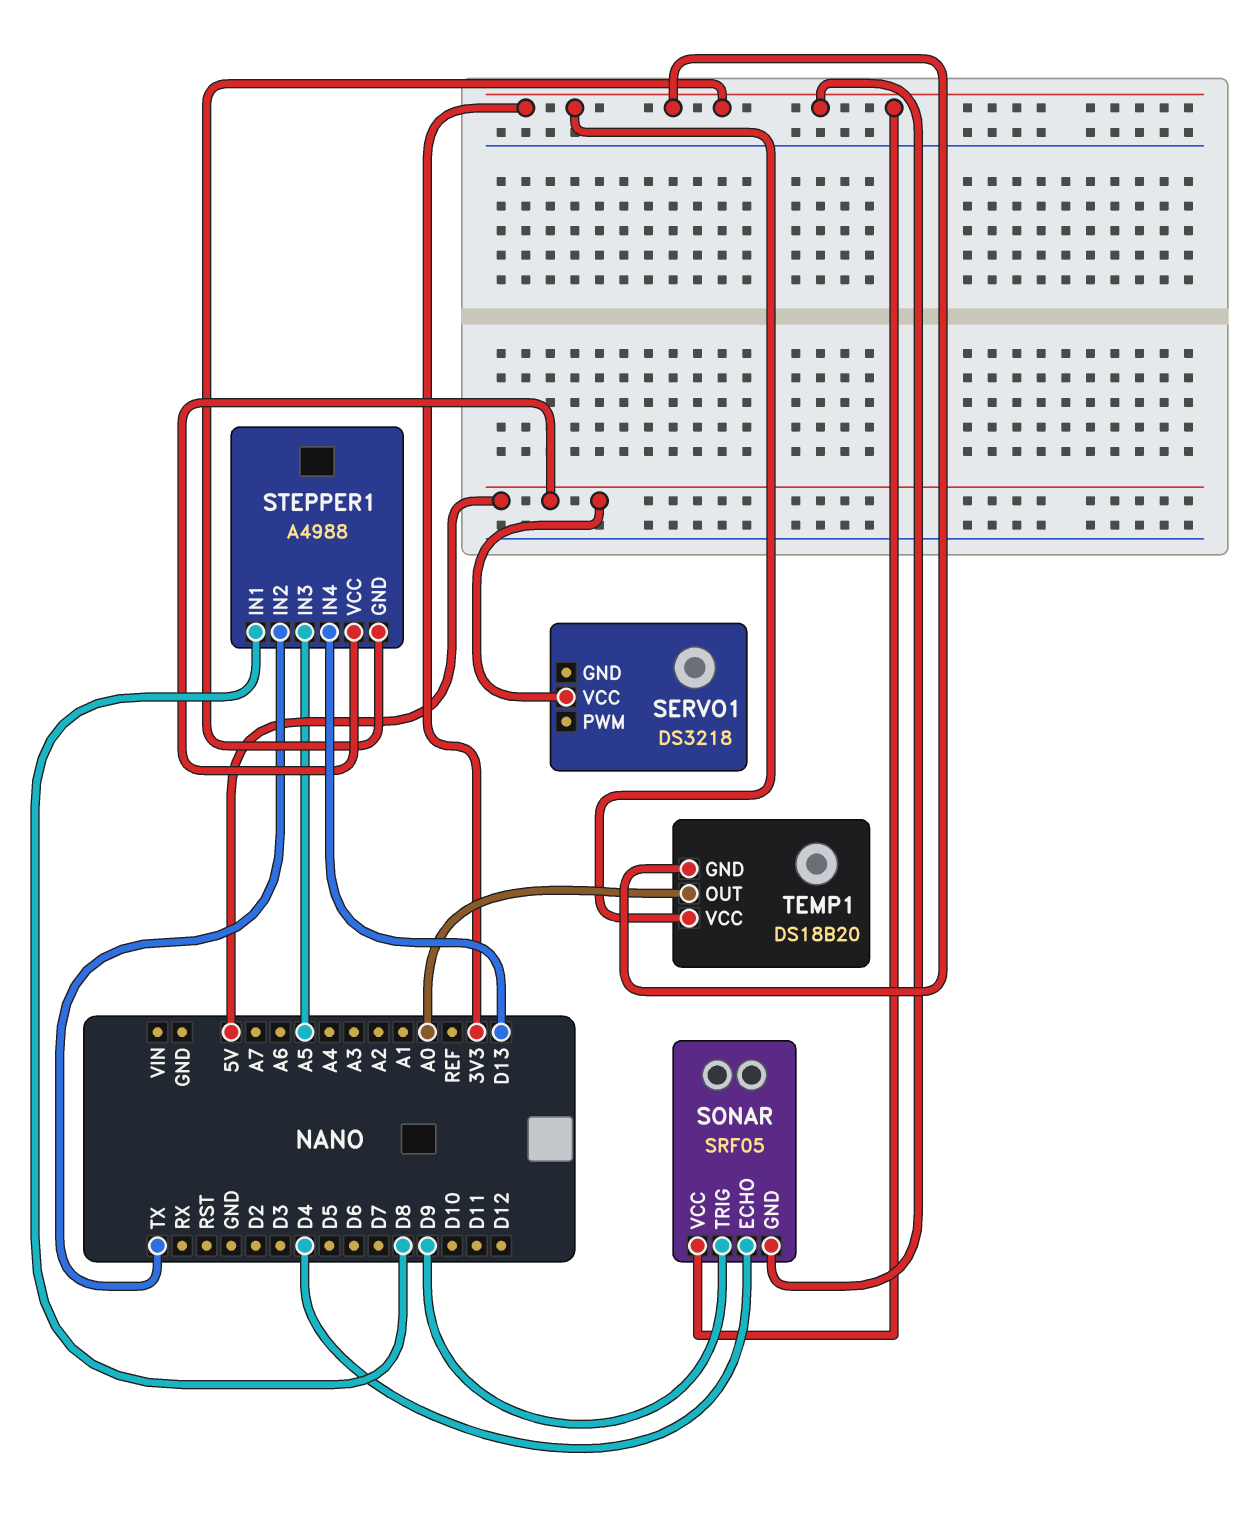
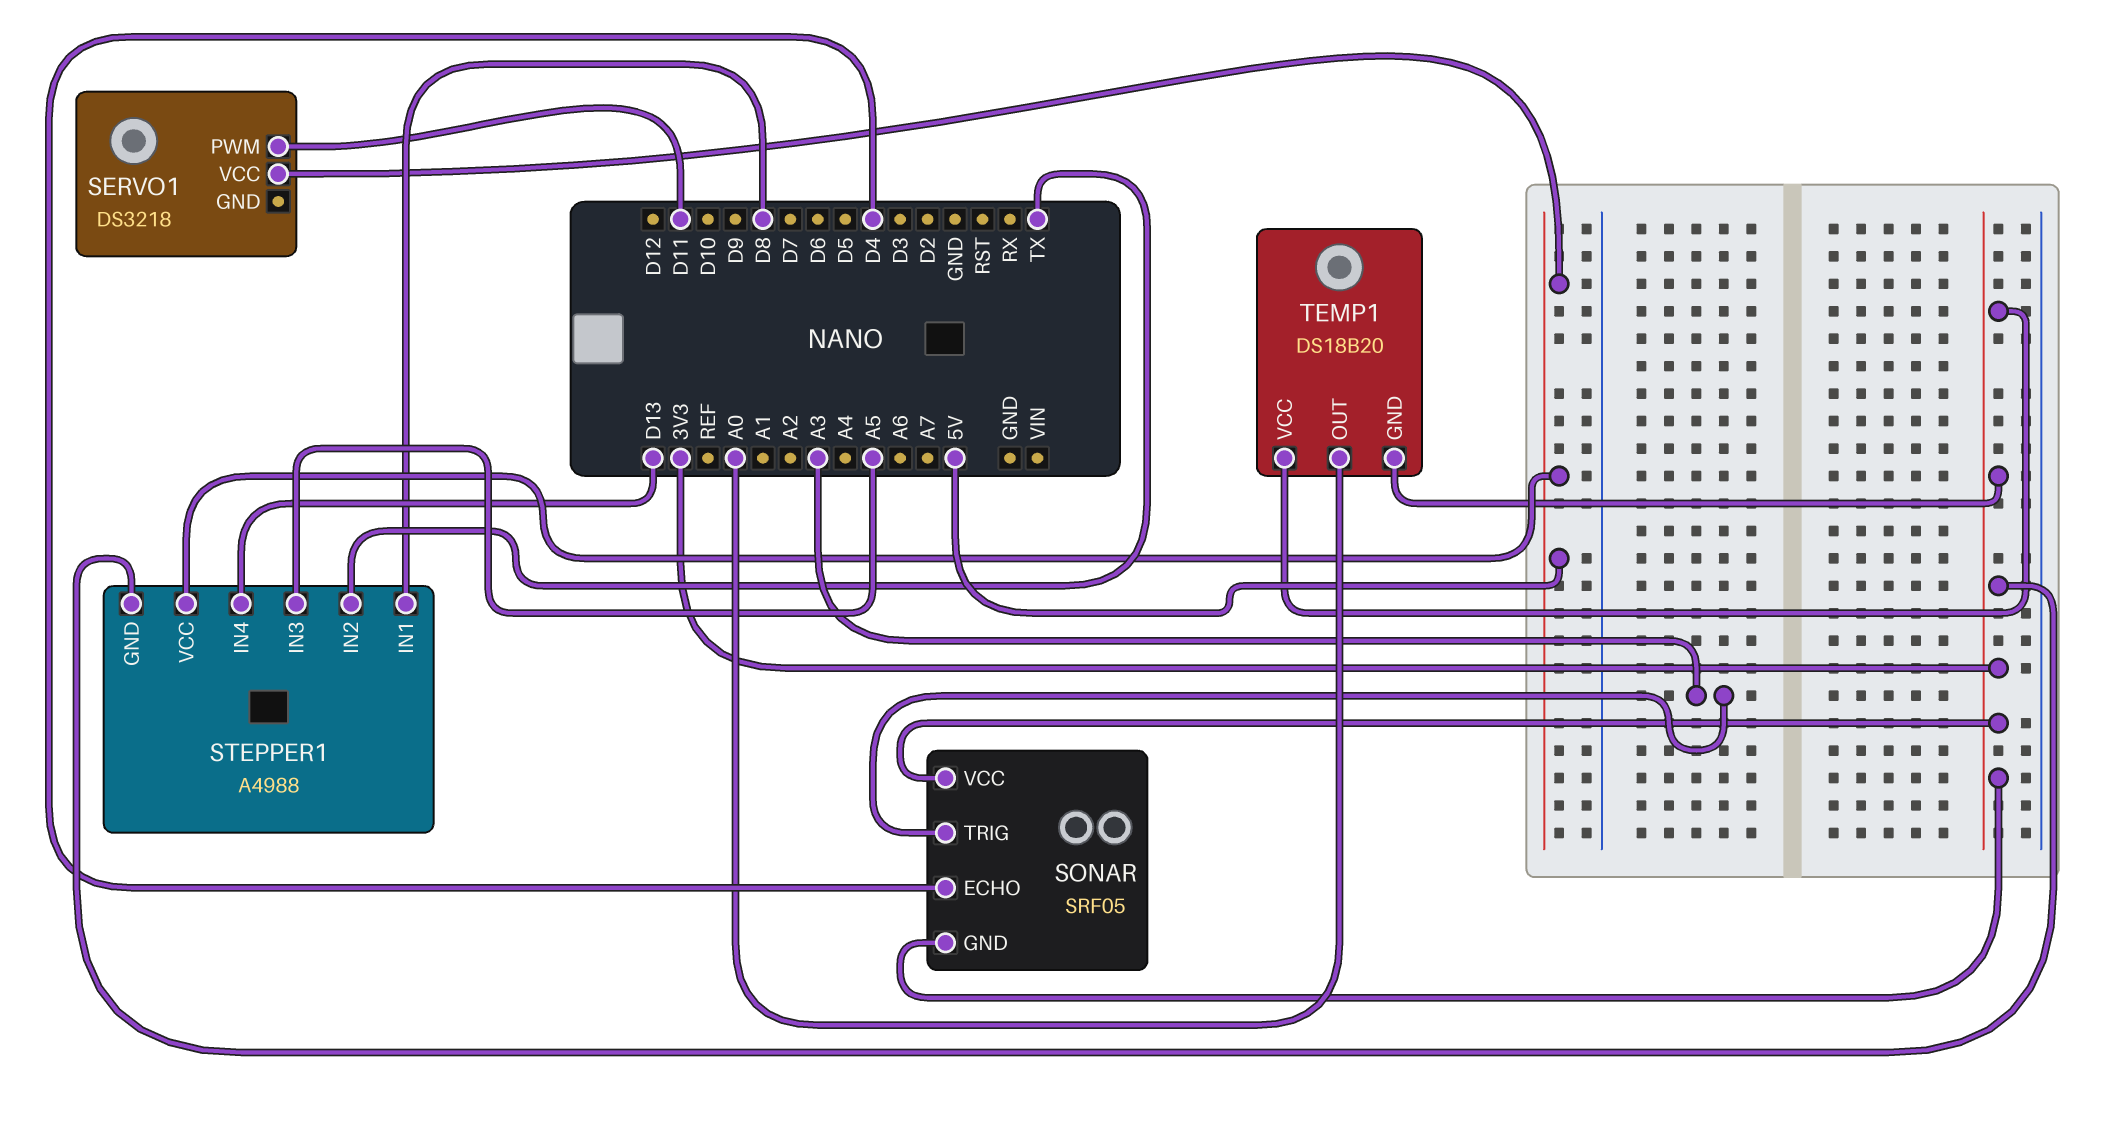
SERVO1 pin PWM: none -> D11
SONAR pin TRIG: D9 -> A3

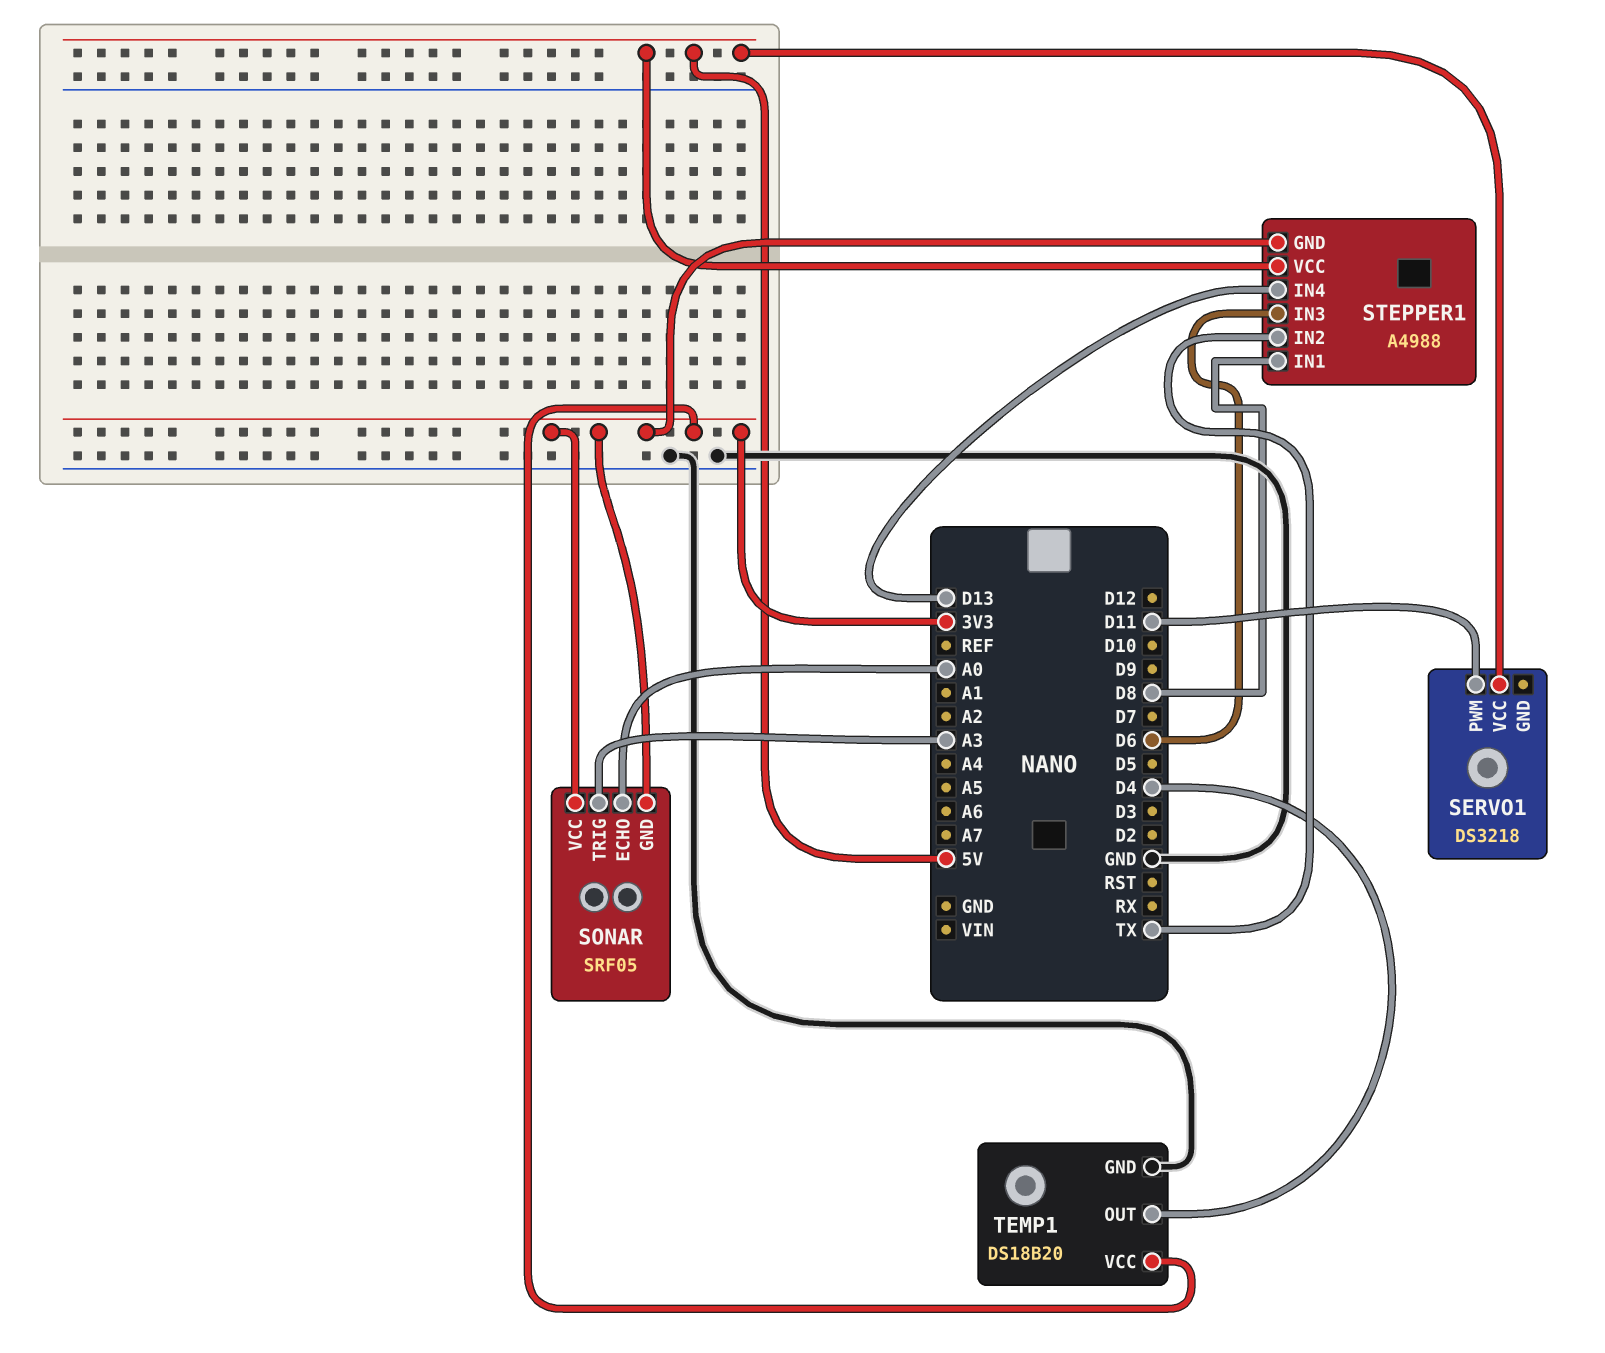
SONAR pin ECHO: D4 -> A0
STEPPER1 pin IN3: A5 -> D6
TEMP1 pin GND: 3V3 -> GND
TEMP1 pin OUT: A0 -> D4

